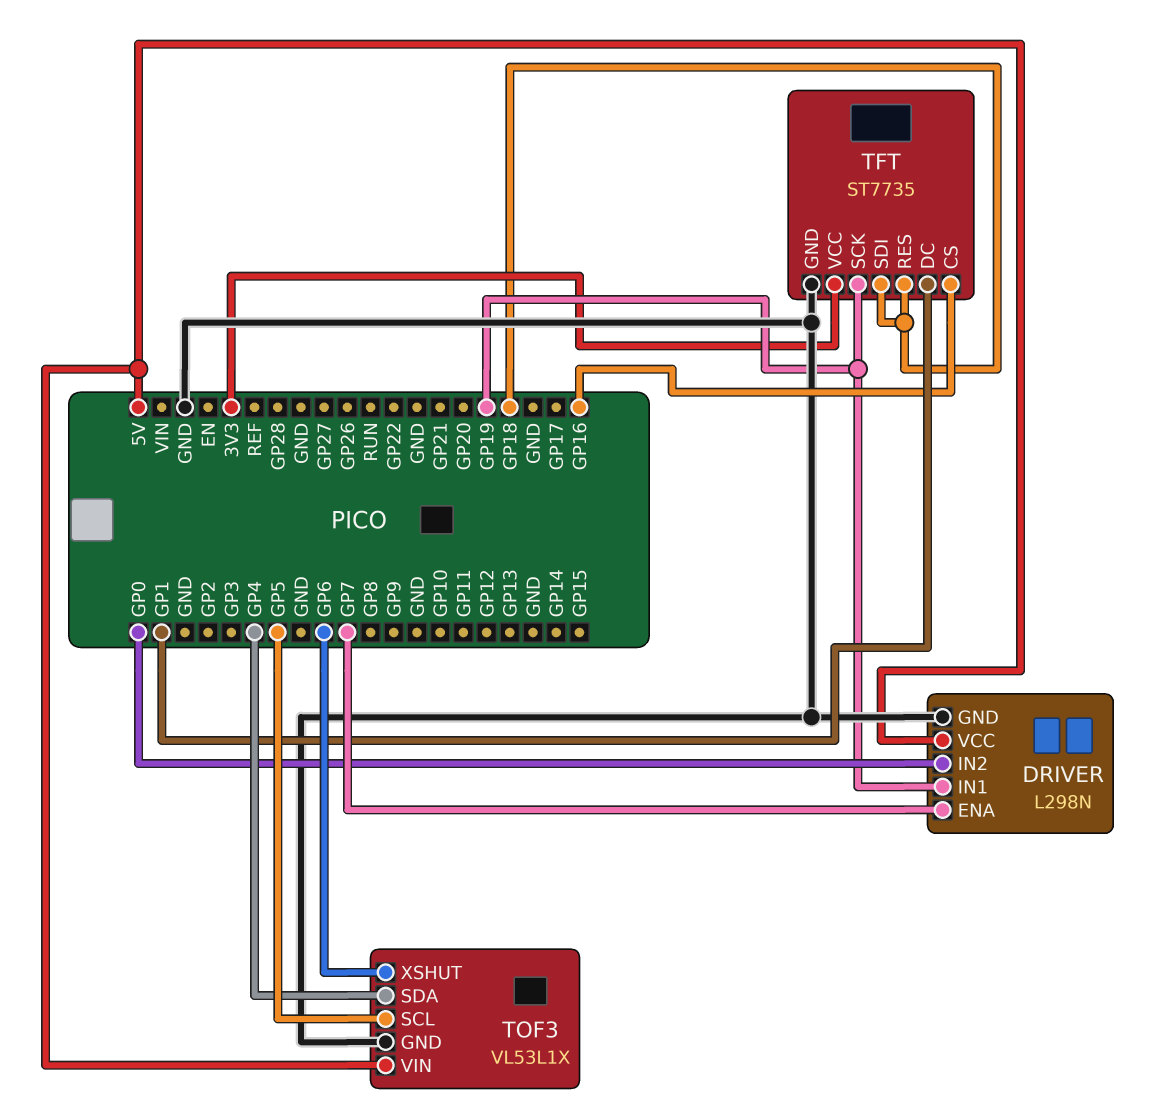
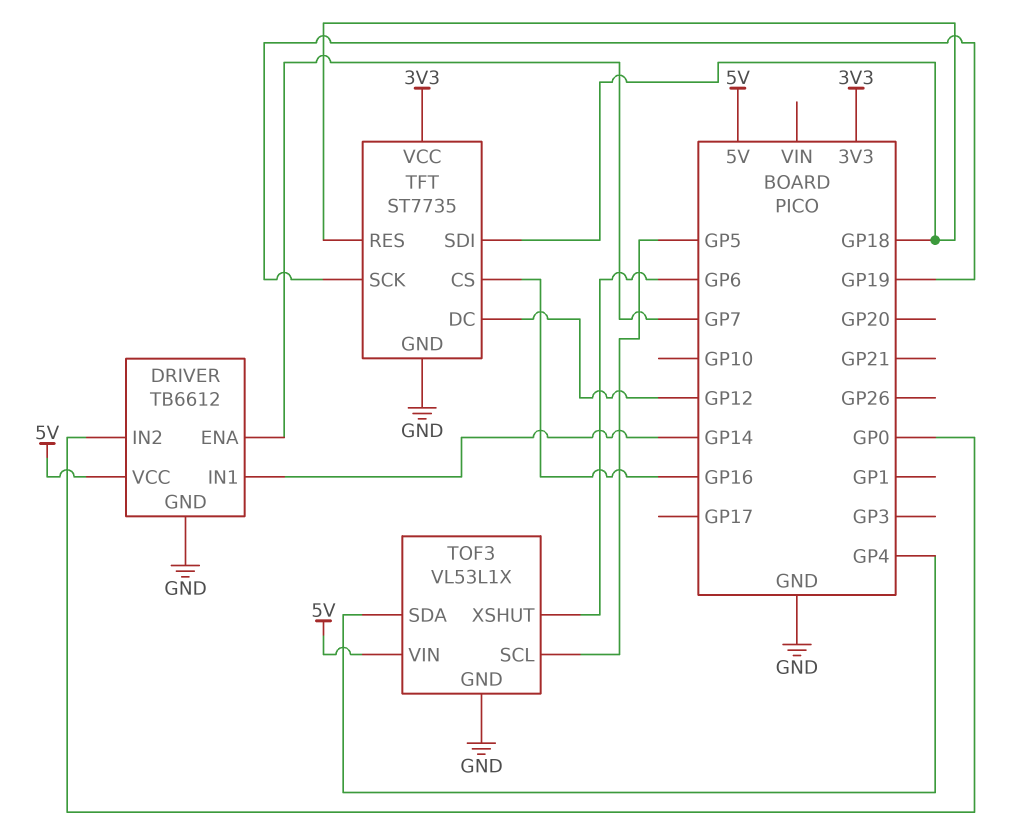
DRIVER: L298N -> TB6612
DRIVER pin IN1: GP19 -> GP14
TFT pin DC: GP1 -> GP12

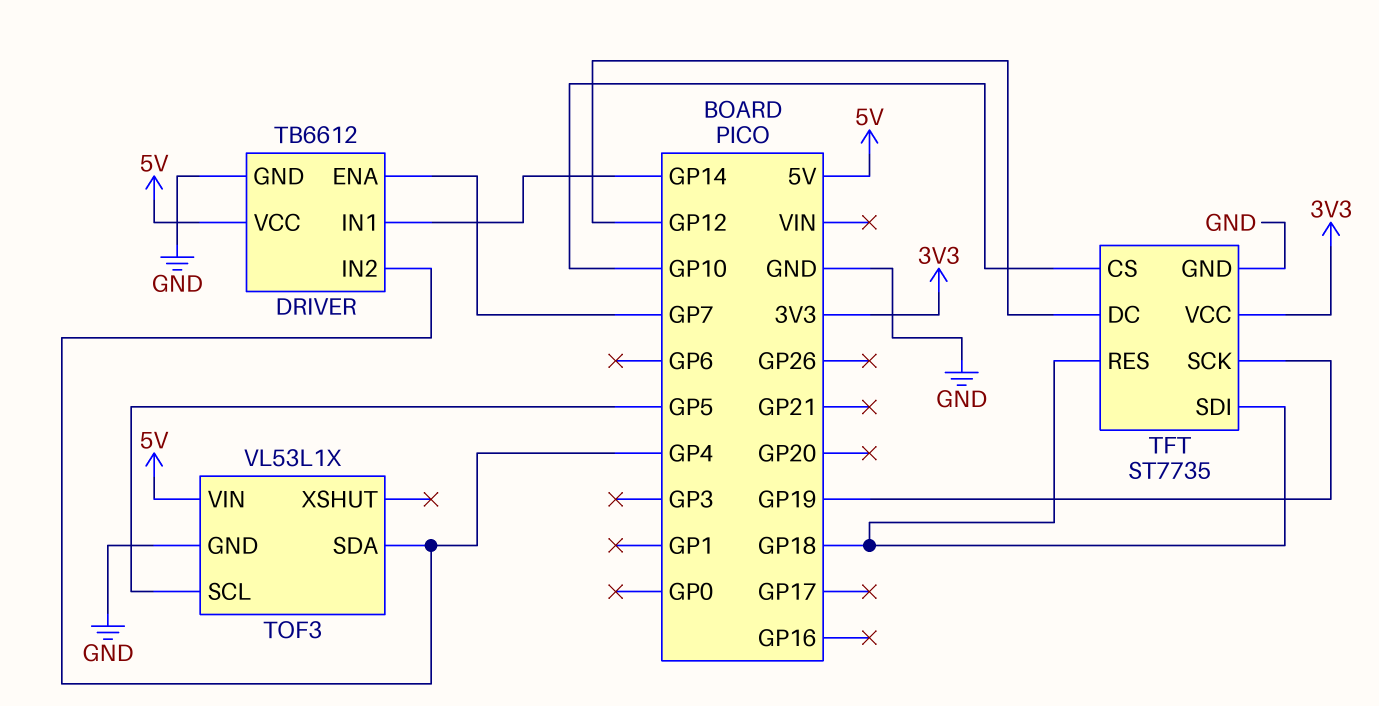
DRIVER pin IN2: GP0 -> GP4
TFT pin CS: GP16 -> GP10
TOF3 pin XSHUT: GP6 -> none

